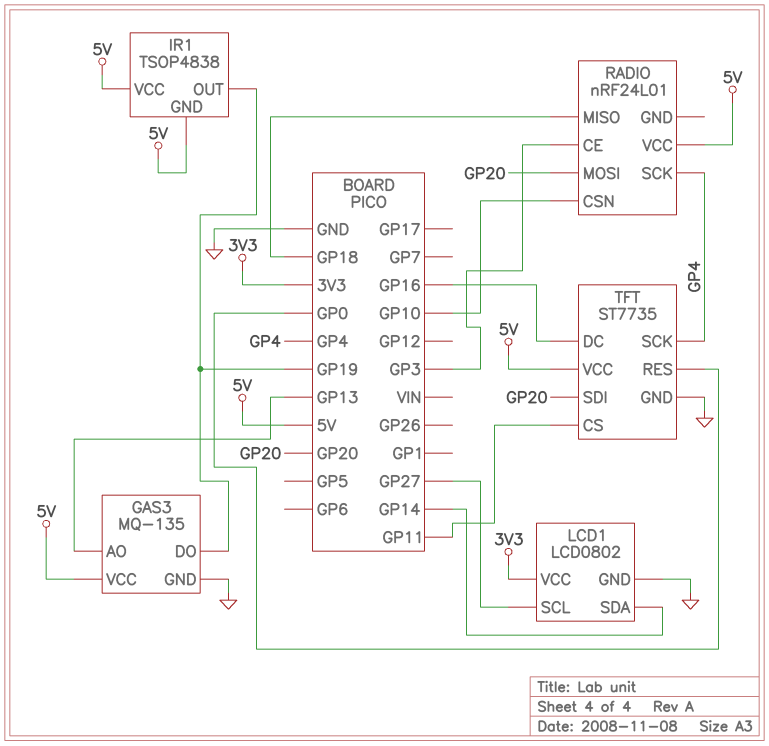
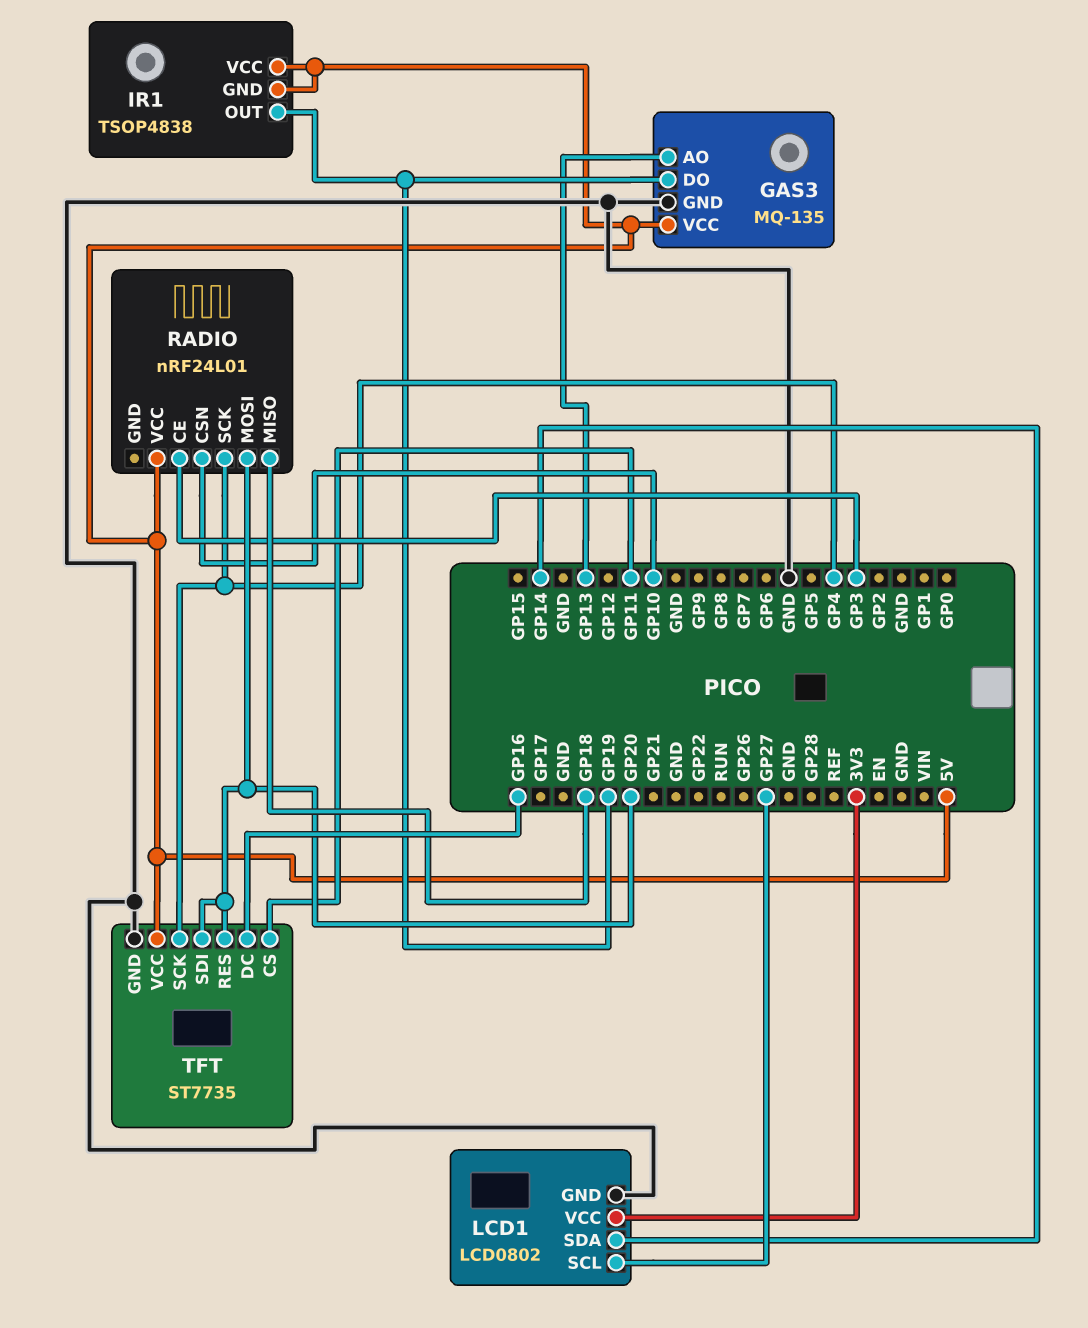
TFT pin RES: GP0 -> GP20

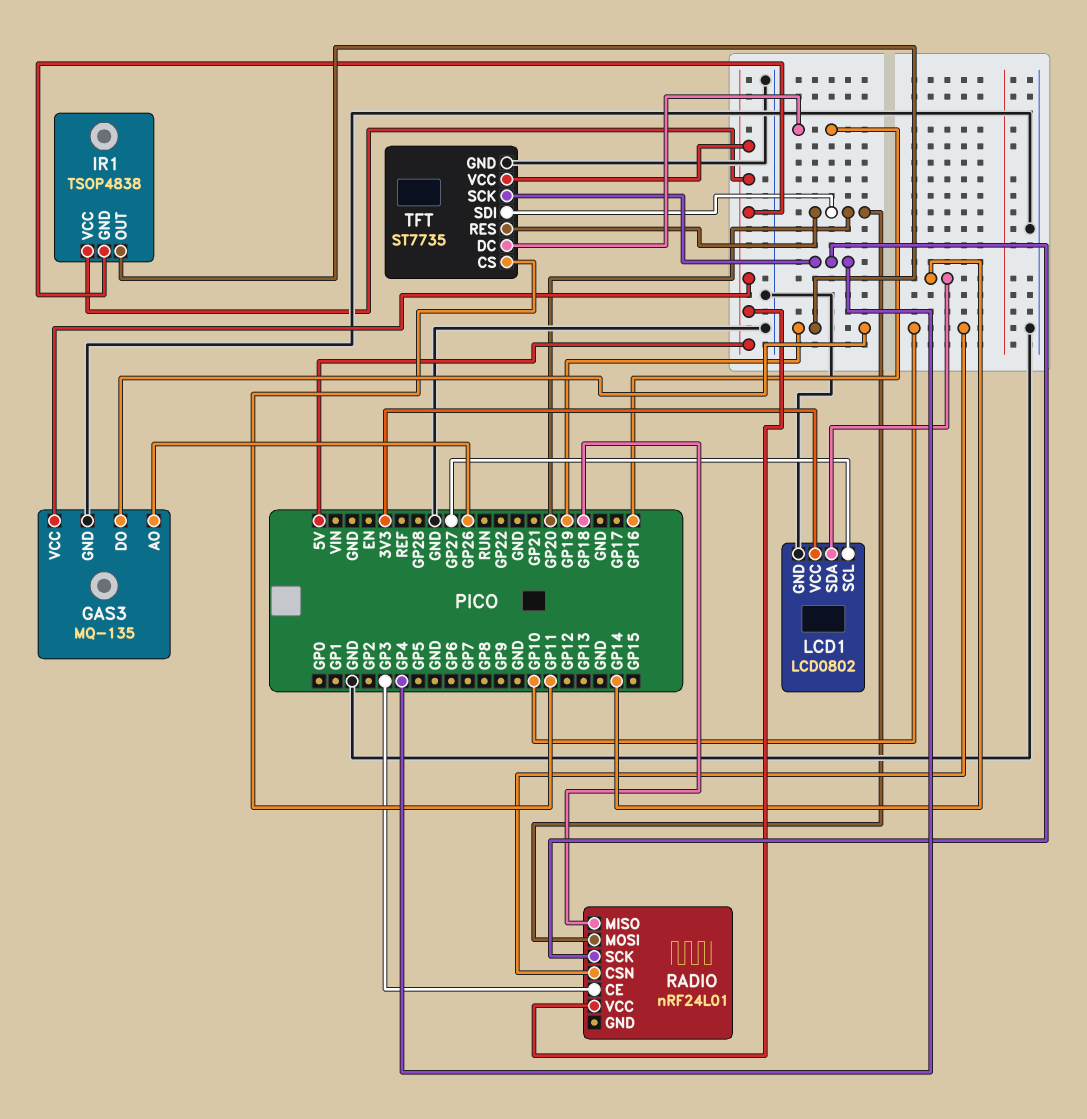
GAS3 pin AO: GP13 -> GP26

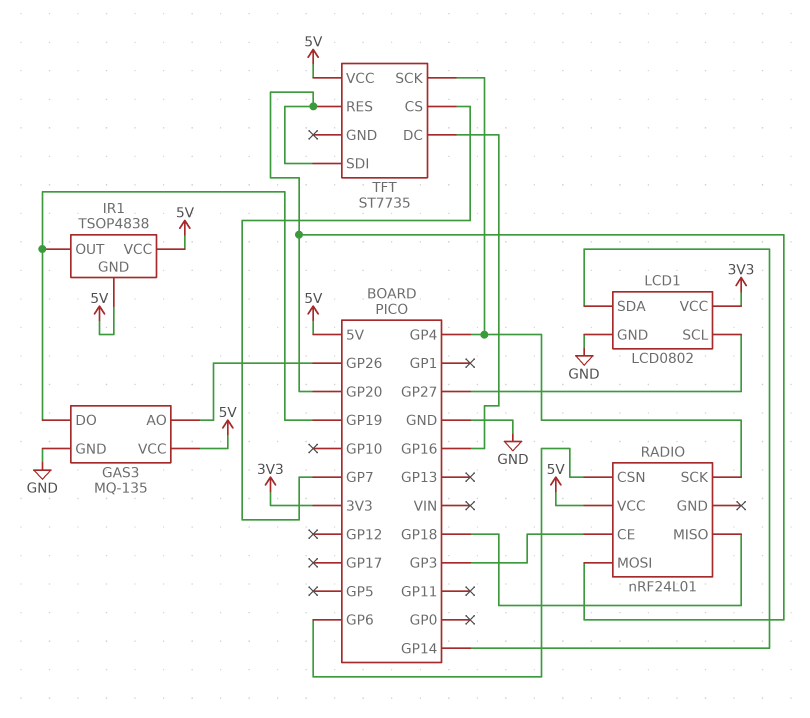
RADIO pin CSN: GP10 -> GP6
TFT pin CS: GP11 -> GP7
TFT pin GND: GND -> none

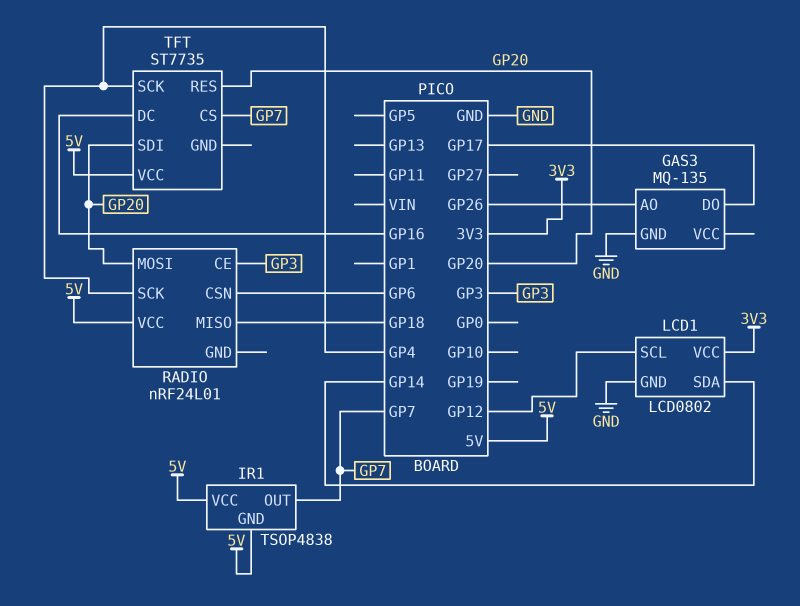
GAS3 pin DO: GP19 -> GP17
GAS3 pin VCC: 5V -> none
IR1 pin OUT: GP19 -> GP7
LCD1 pin SCL: GP27 -> GP12

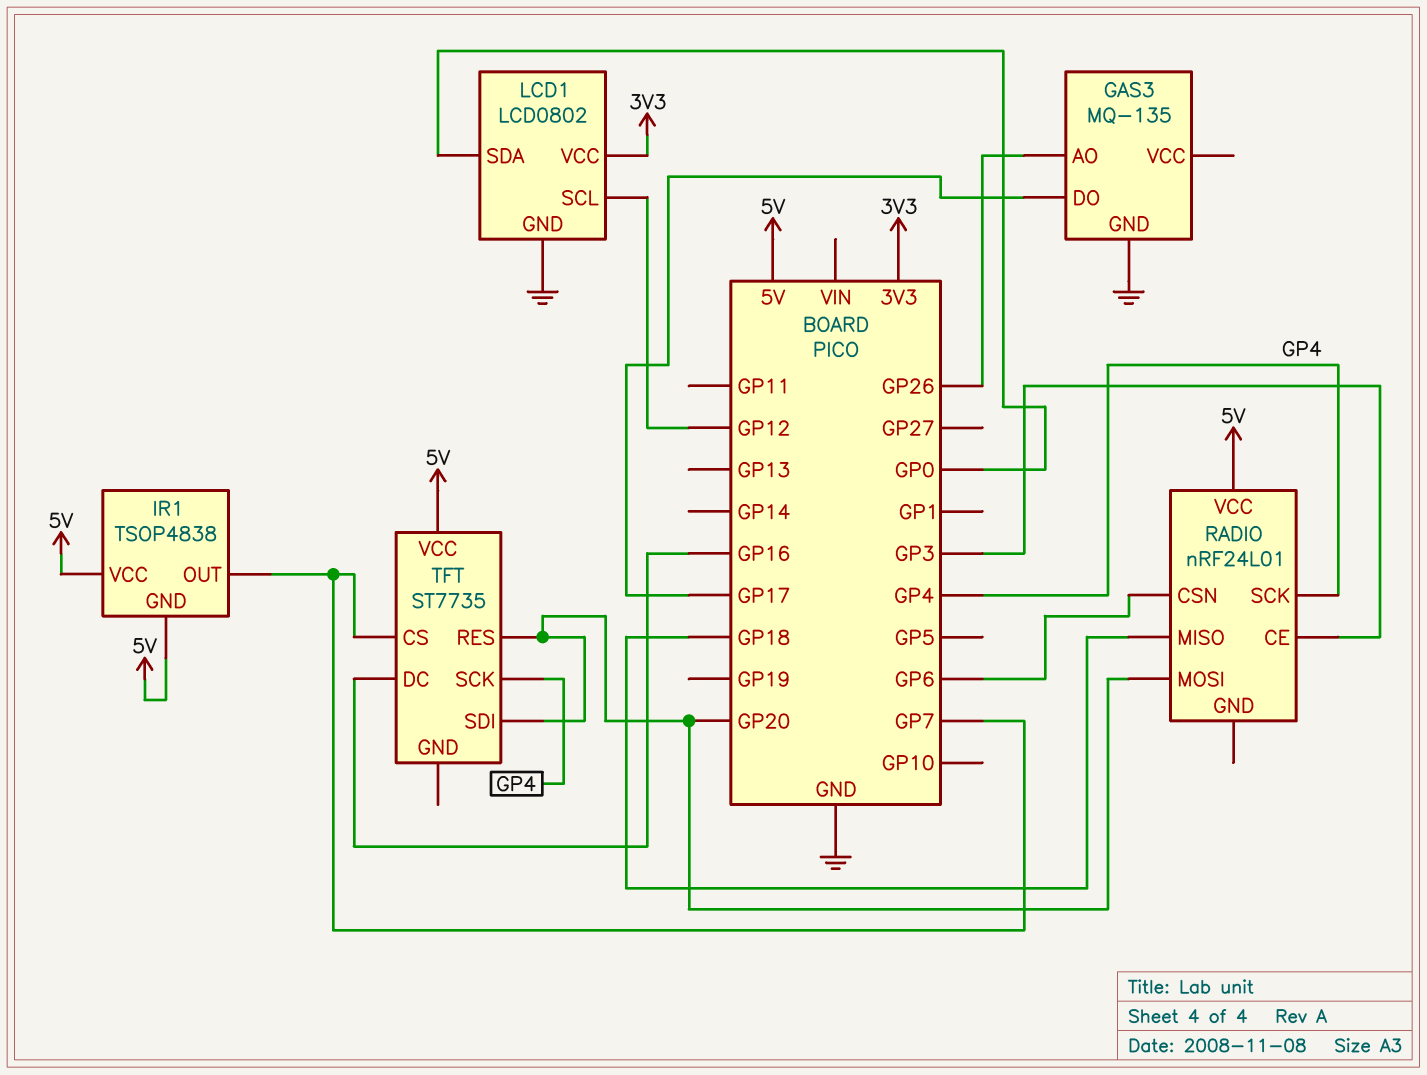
LCD1 pin SDA: GP14 -> GP0

